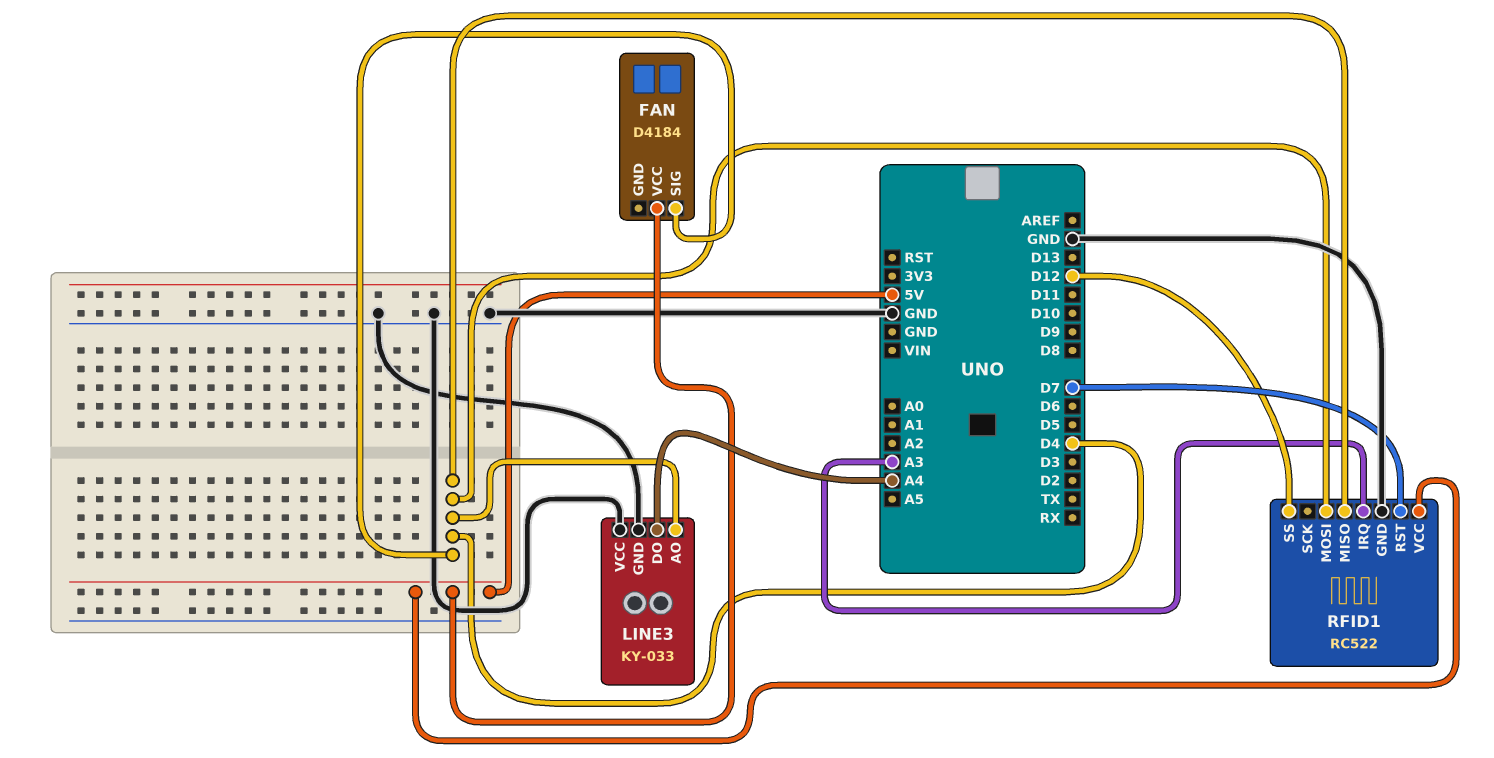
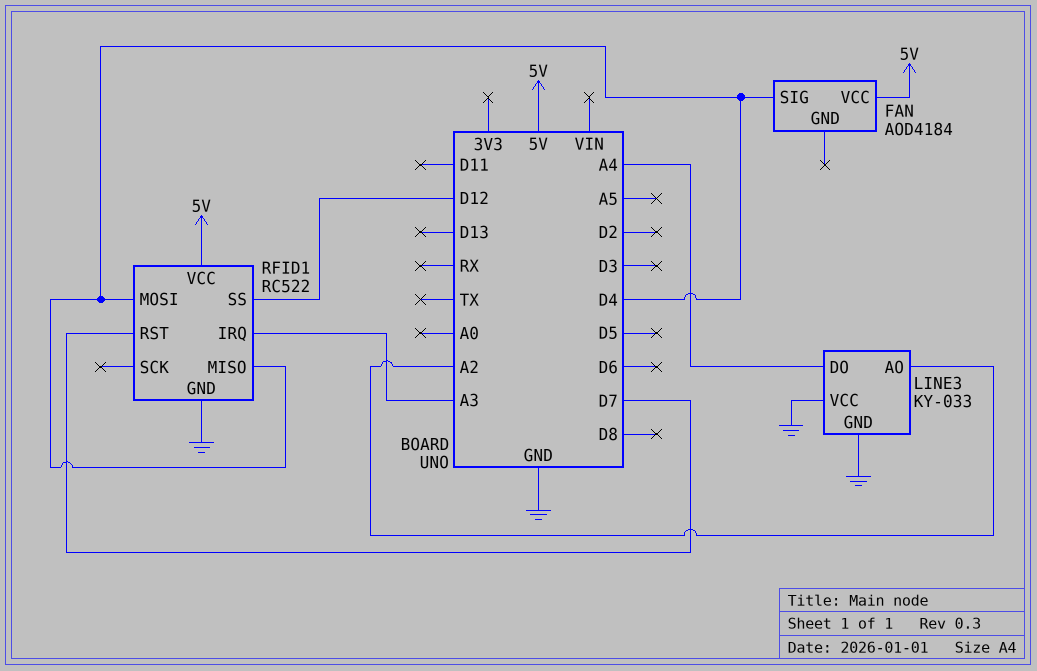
FAN: D4184 -> AOD4184
LINE3 pin AO: D4 -> A2

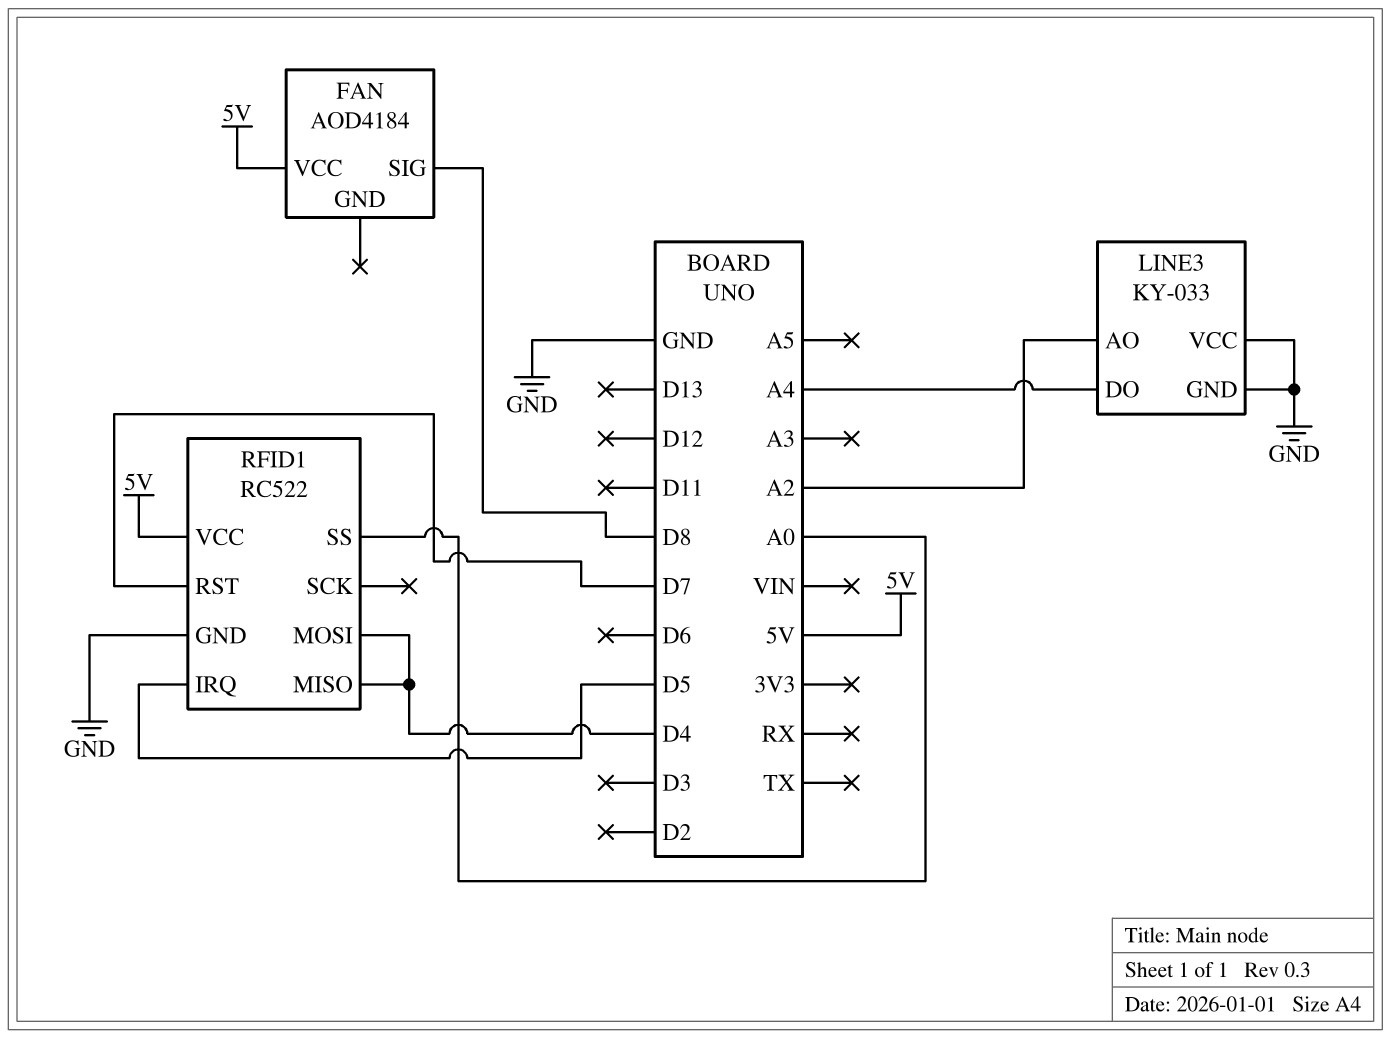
FAN pin SIG: D4 -> D8
RFID1 pin IRQ: A3 -> D5
RFID1 pin SS: D12 -> A0

